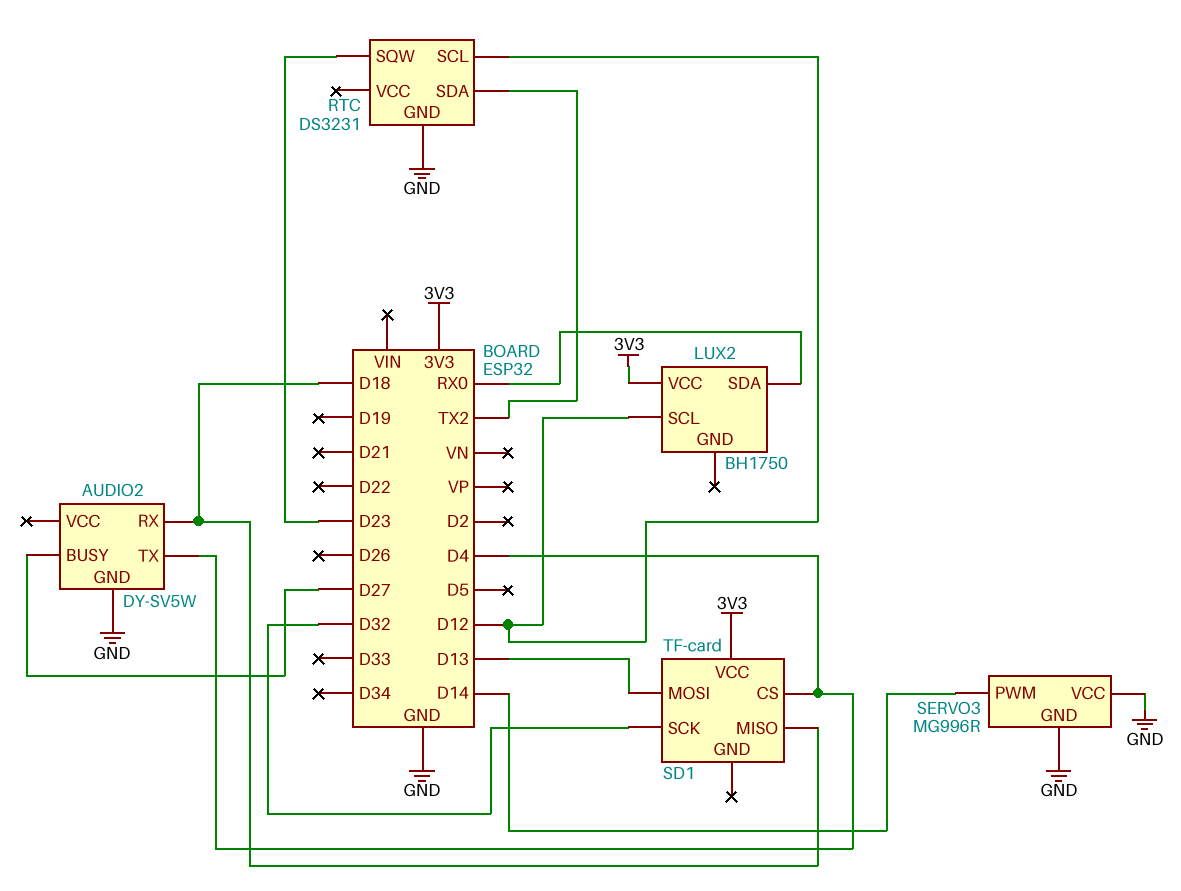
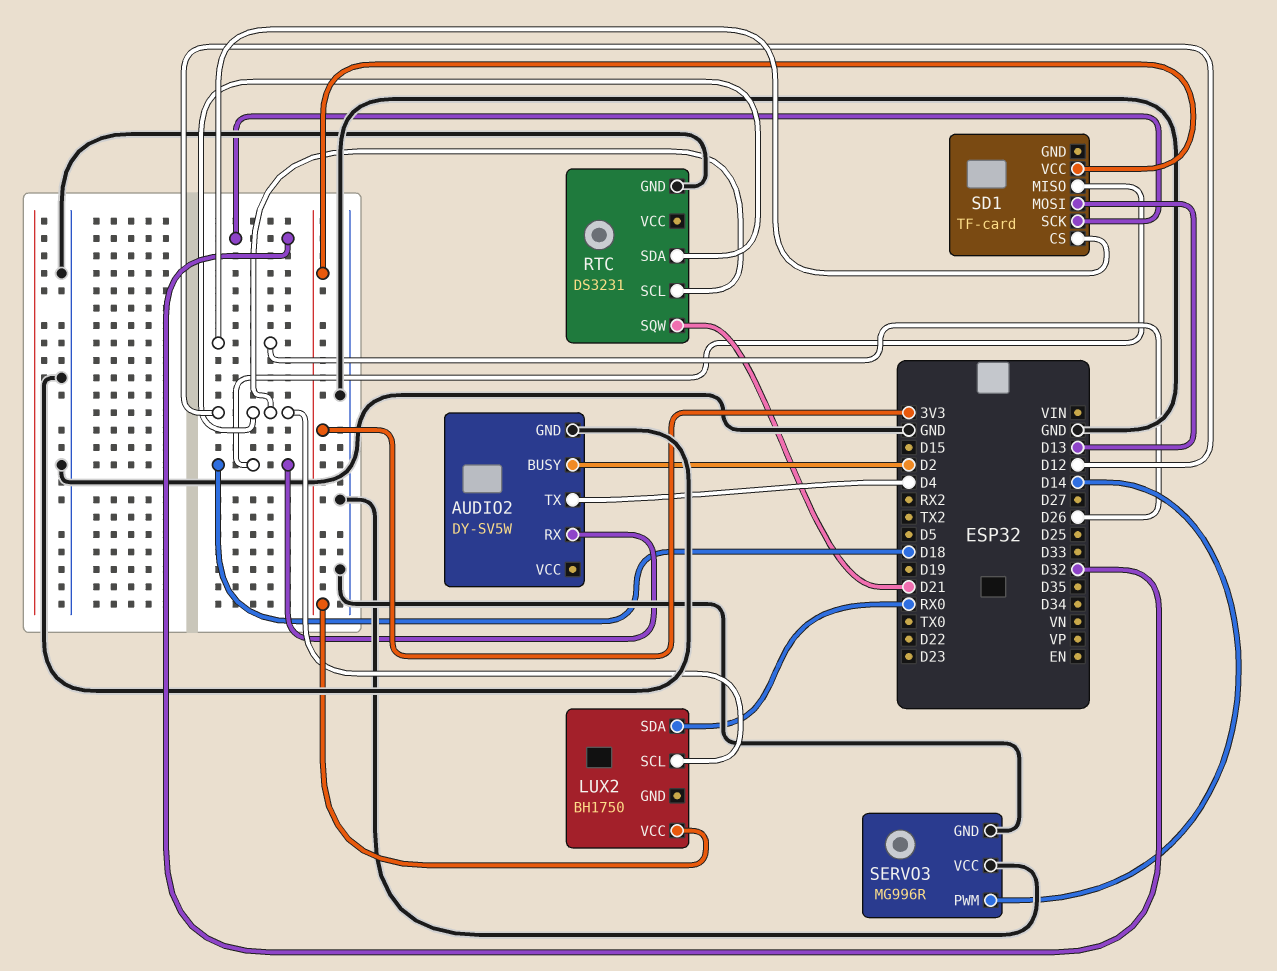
AUDIO2 pin BUSY: D27 -> D2
RTC pin SDA: TX2 -> D12
RTC pin SQW: D23 -> D21
SD1 pin CS: D4 -> D26

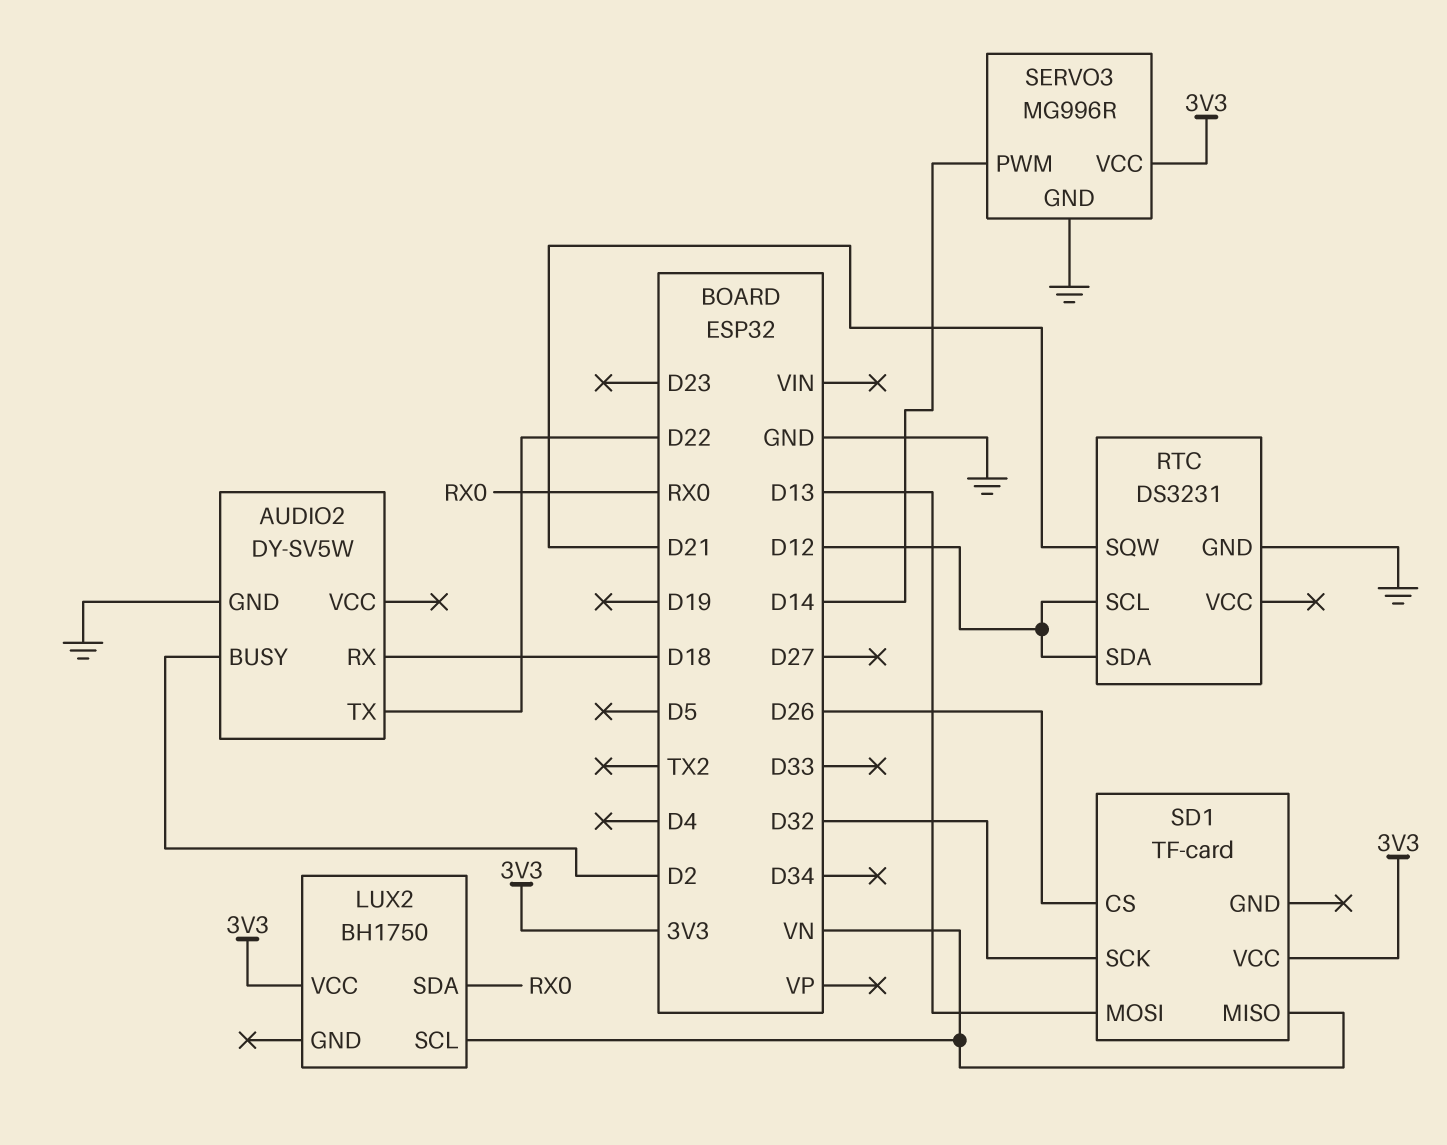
AUDIO2 pin TX: D4 -> D22
LUX2 pin SCL: D12 -> VN
SD1 pin MISO: D18 -> VN
SERVO3 pin VCC: GND -> 3V3

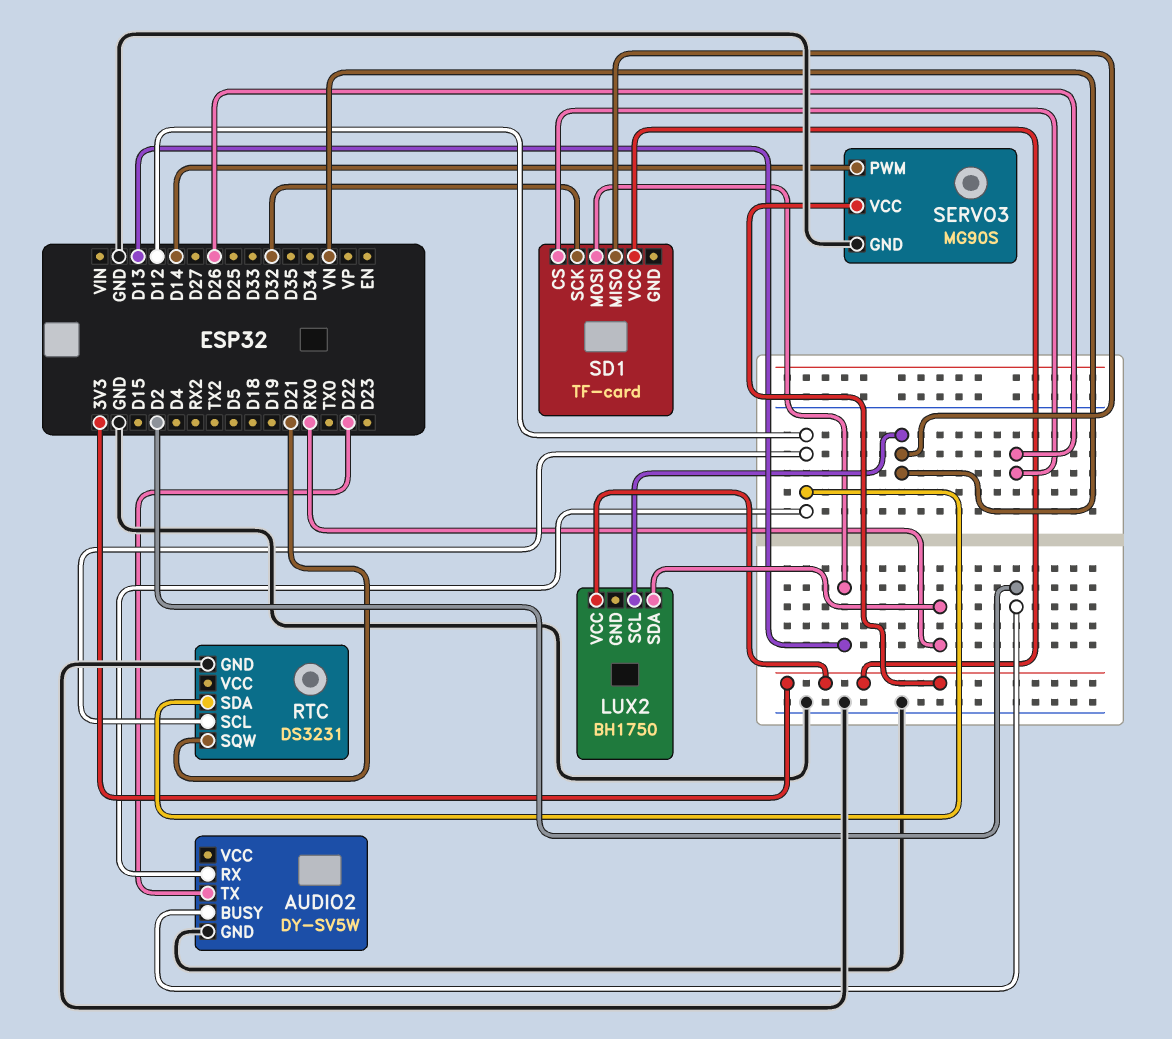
AUDIO2 pin RX: D18 -> D12
SERVO3: MG996R -> MG90S

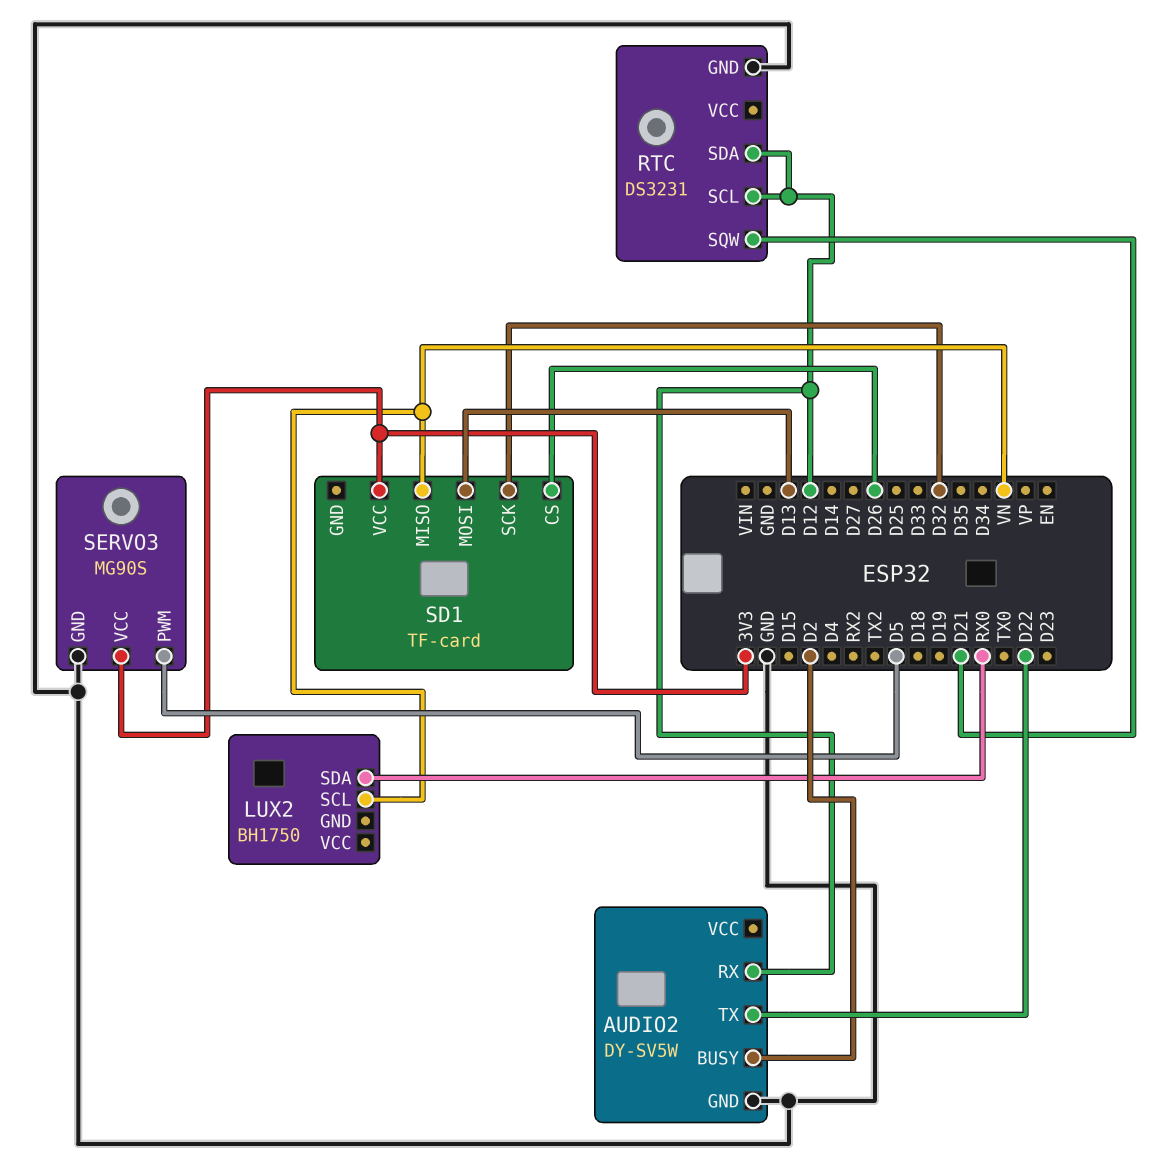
LUX2 pin VCC: 3V3 -> none
SERVO3 pin PWM: D14 -> D5

